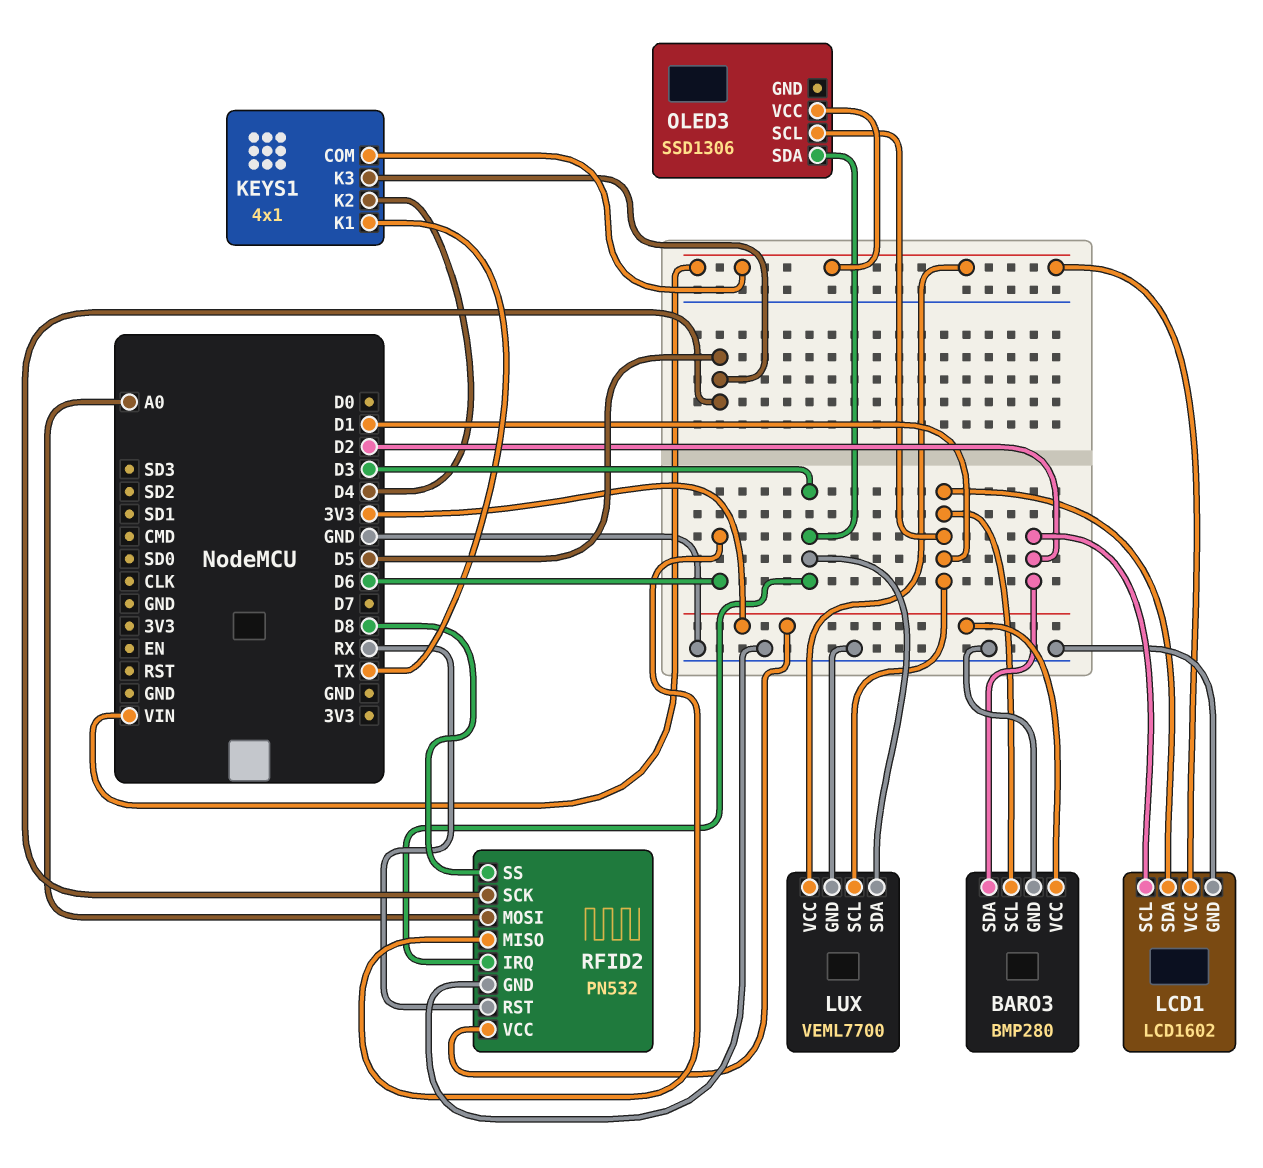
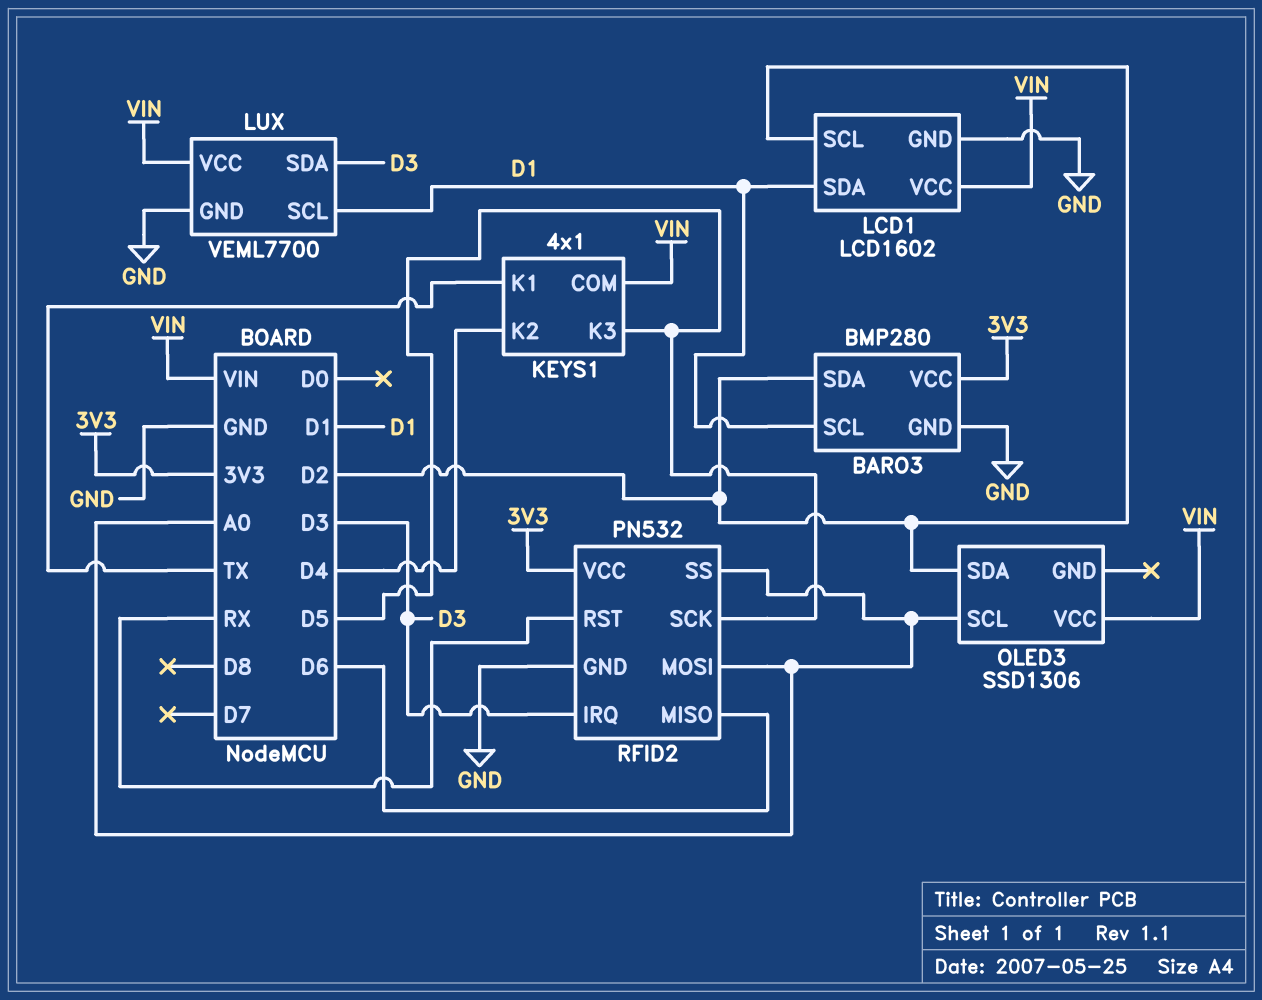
OLED3 pin SCL: D1 -> A0
OLED3 pin SDA: D3 -> D2
RFID2 pin SS: D8 -> A0

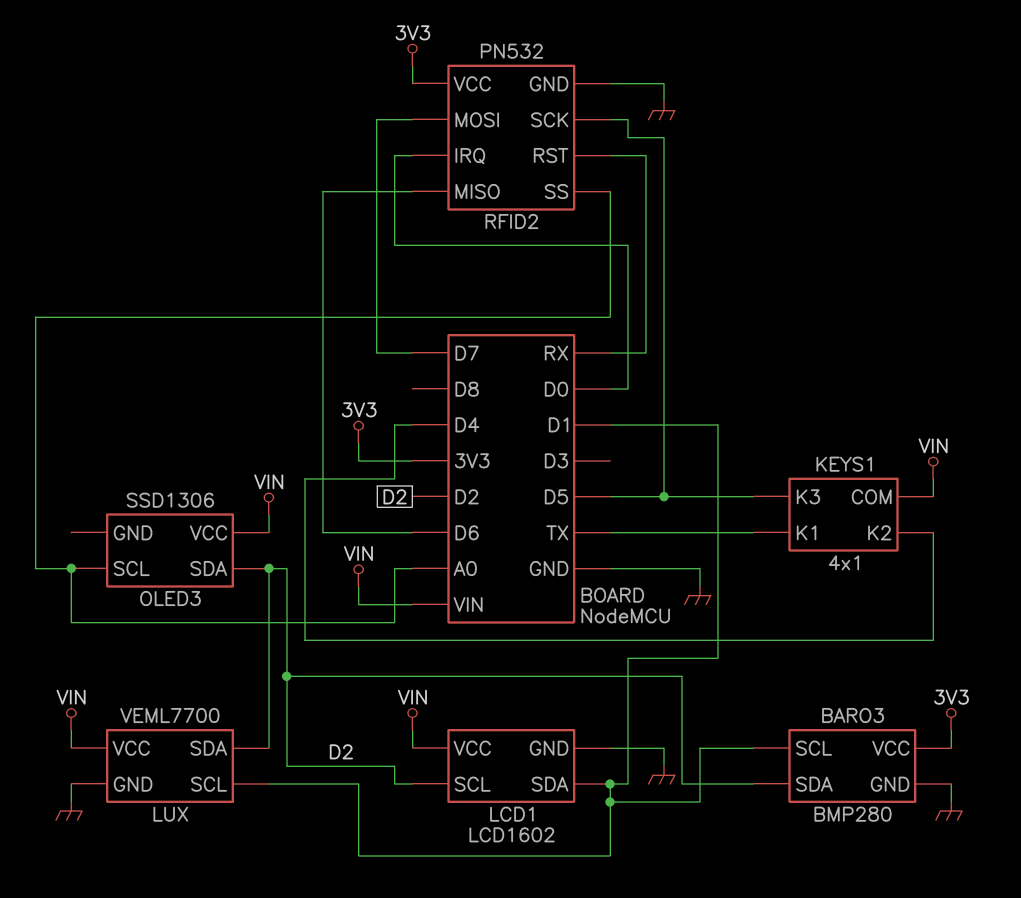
LUX pin SDA: D3 -> D2
RFID2 pin IRQ: D3 -> D0
RFID2 pin MOSI: A0 -> D7

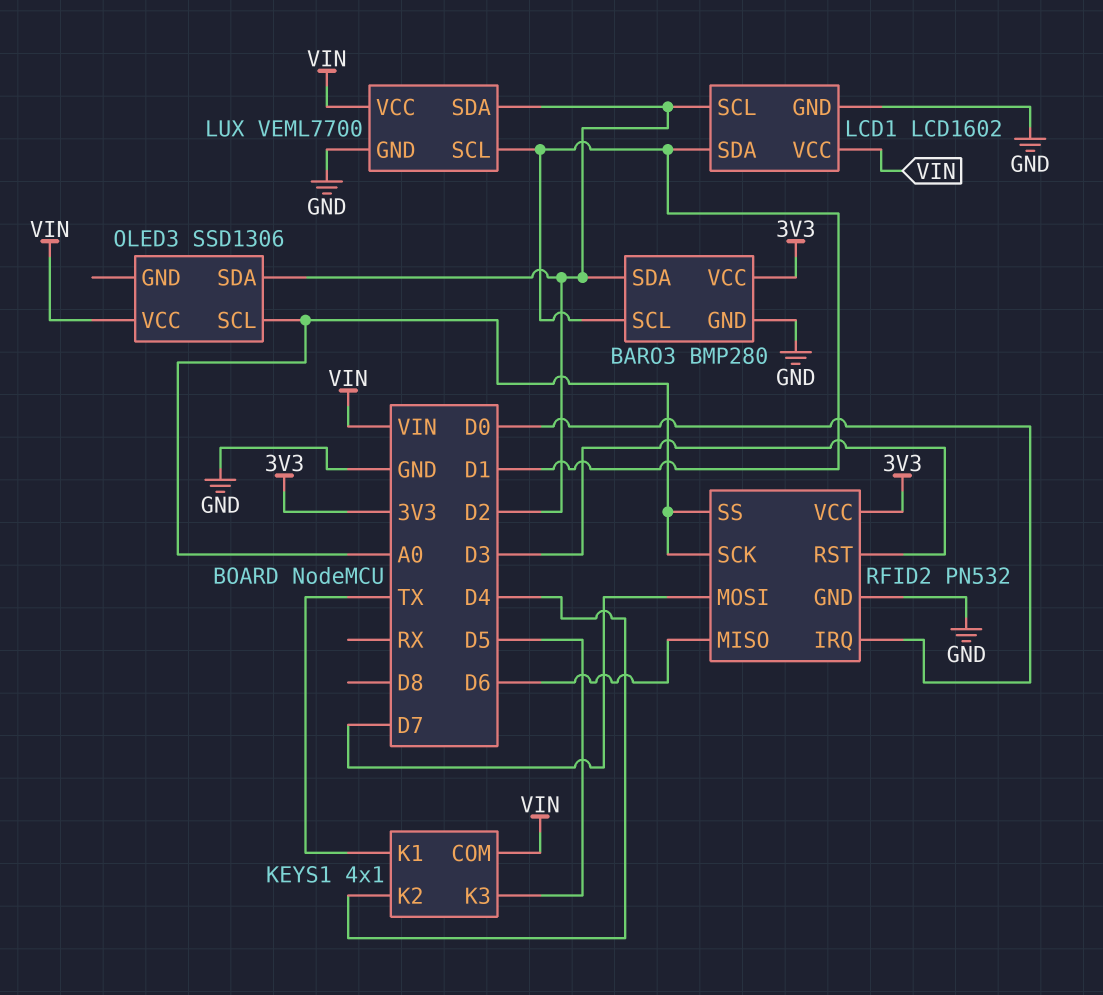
RFID2 pin RST: RX -> D3
RFID2 pin SCK: D5 -> A0

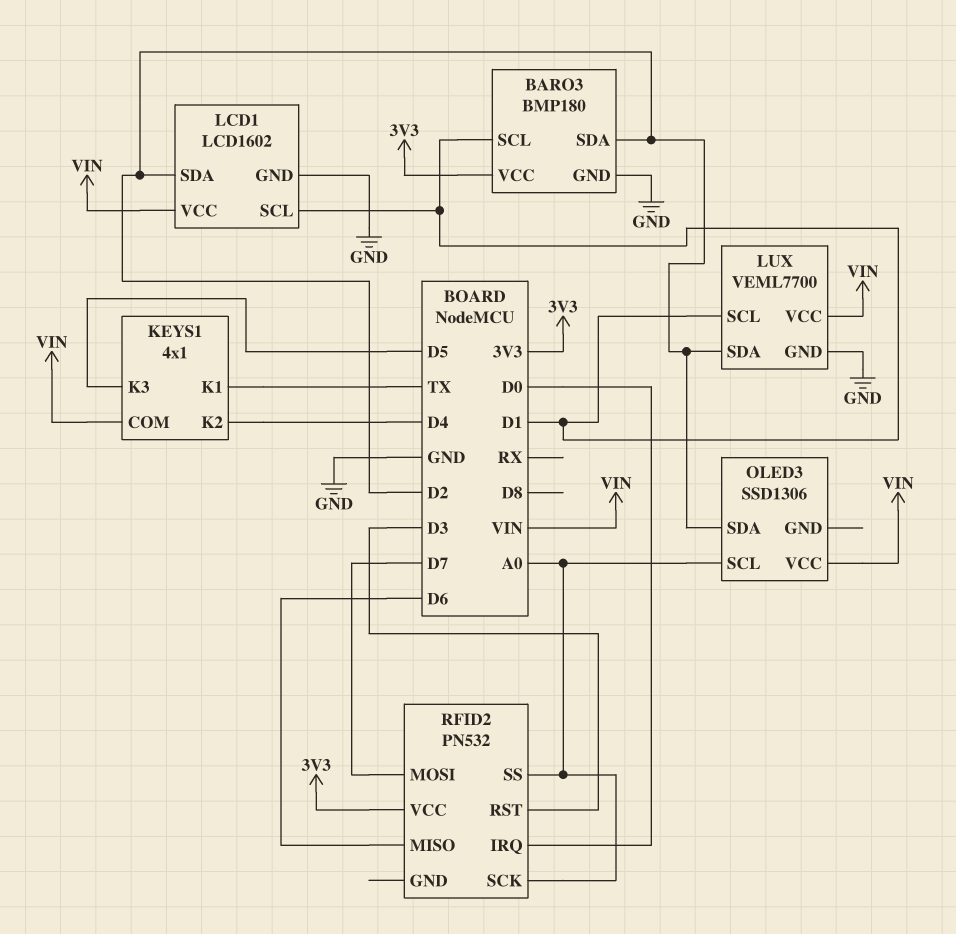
BARO3: BMP280 -> BMP180
LCD1 pin SCL: D2 -> D1
LCD1 pin SDA: D1 -> D2
RFID2 pin GND: GND -> none

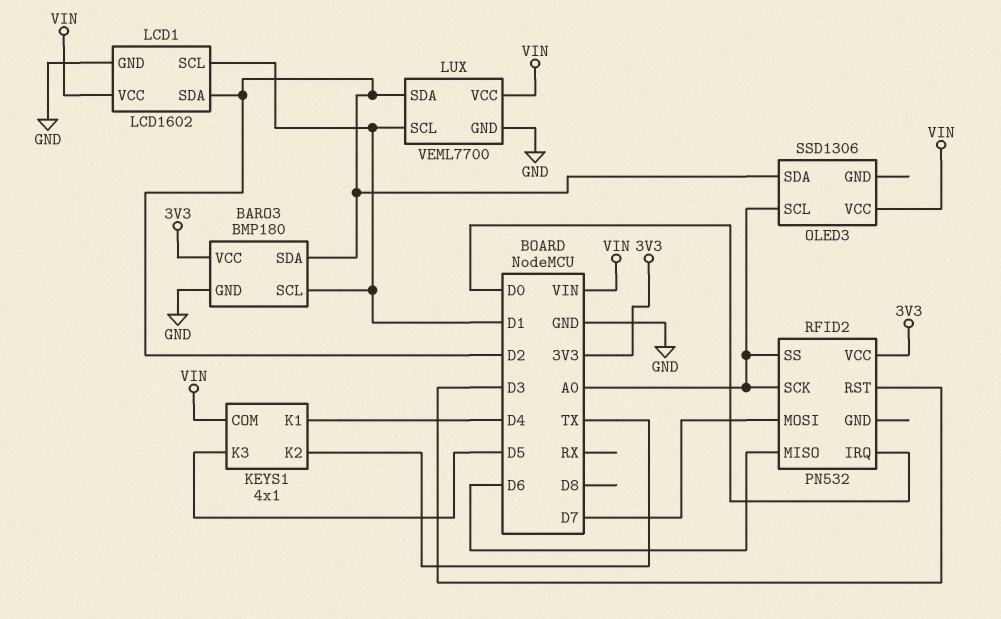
KEYS1 pin K1: TX -> D4
KEYS1 pin K2: D4 -> TX

